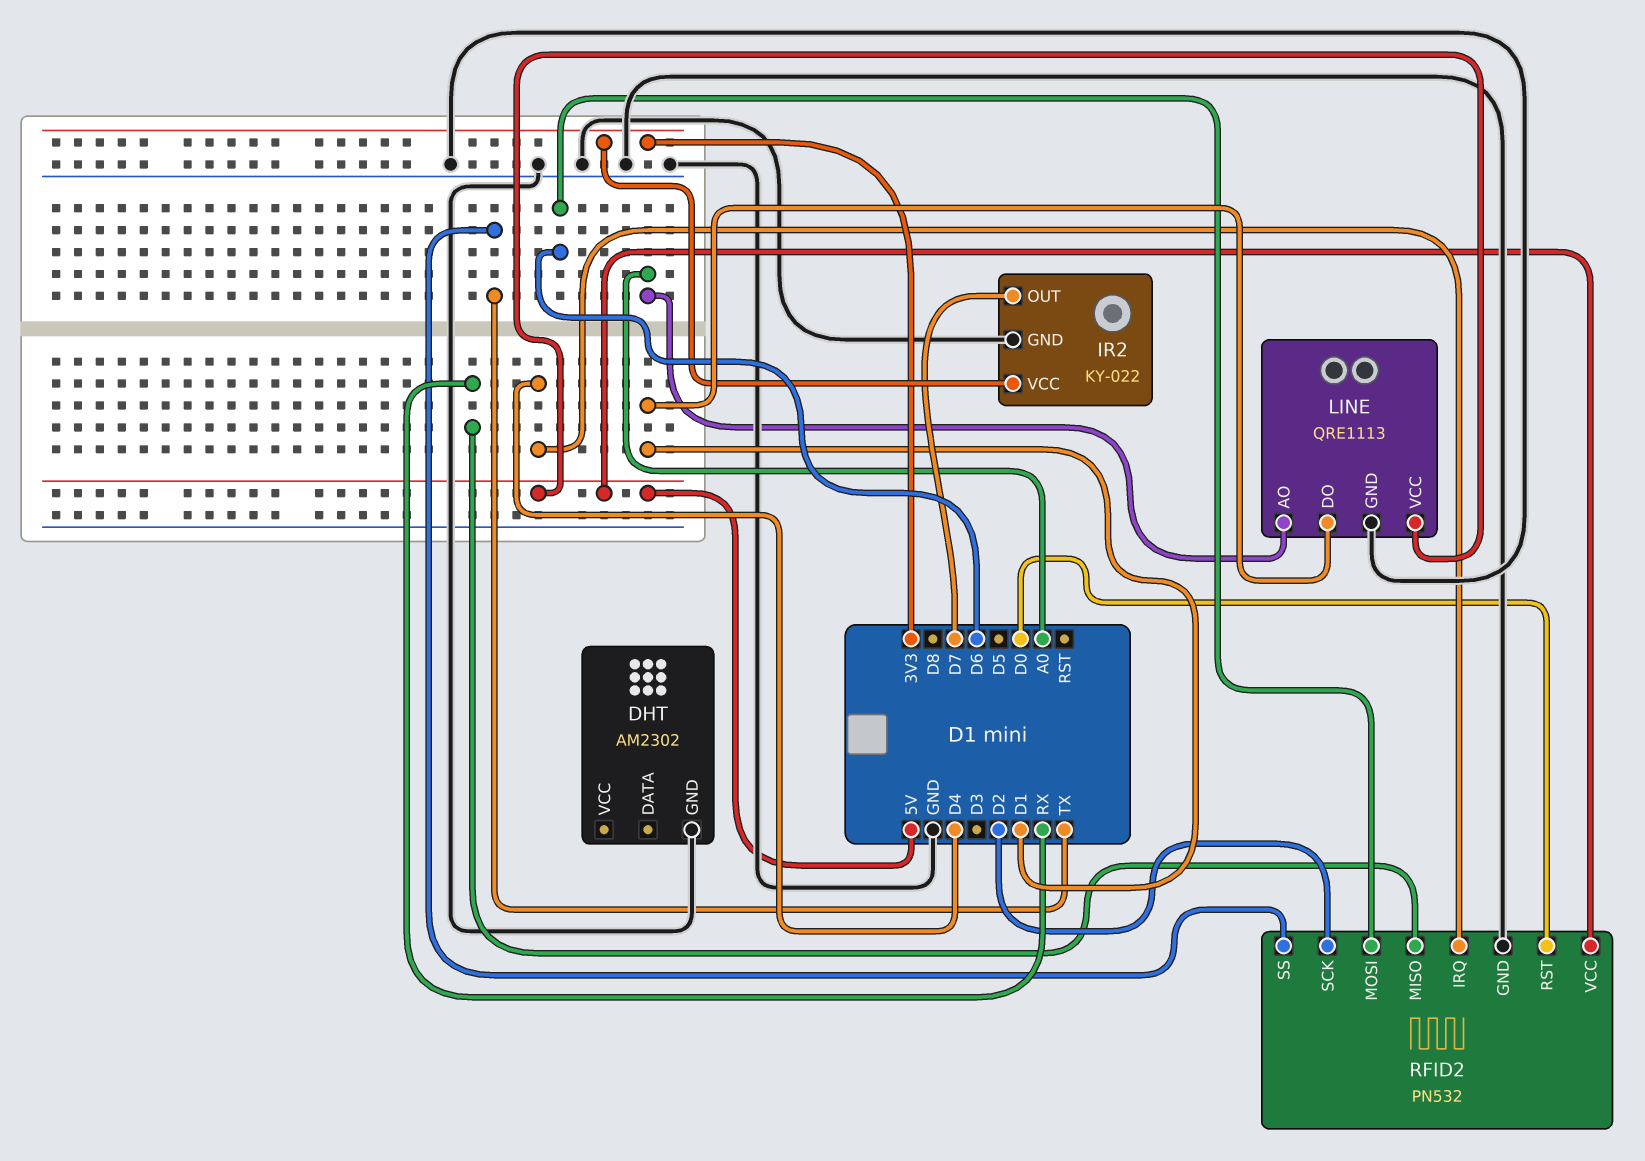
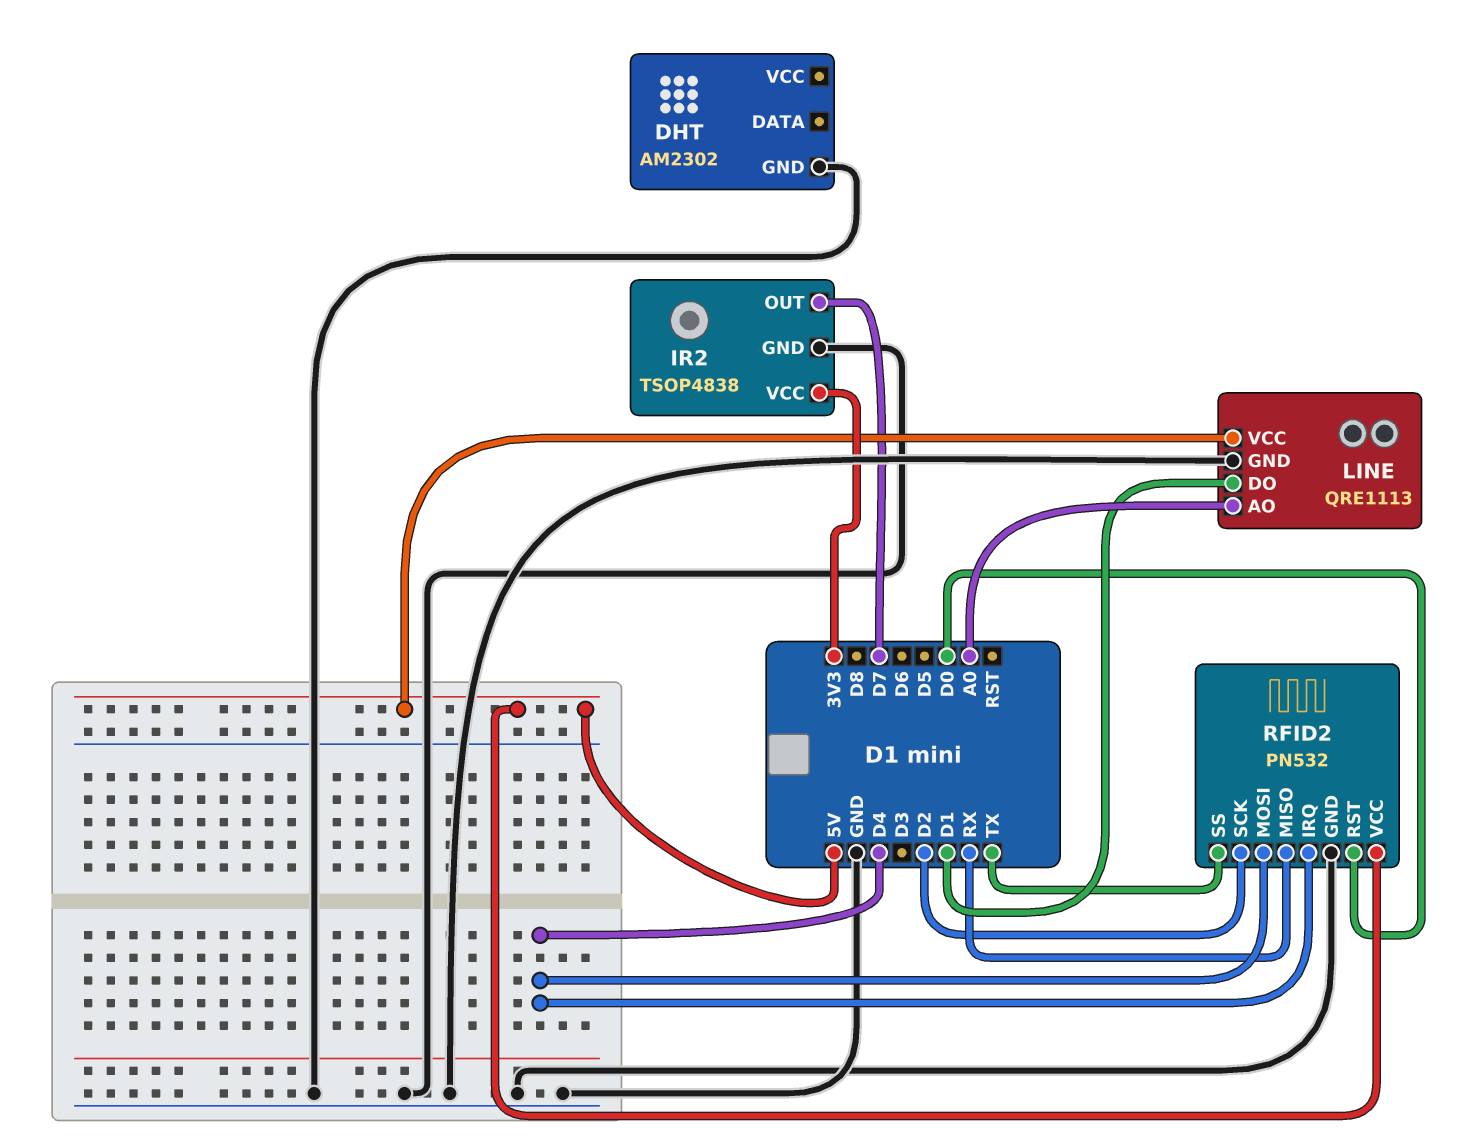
IR2: KY-022 -> TSOP4838
RFID2 pin MOSI: D6 -> D4

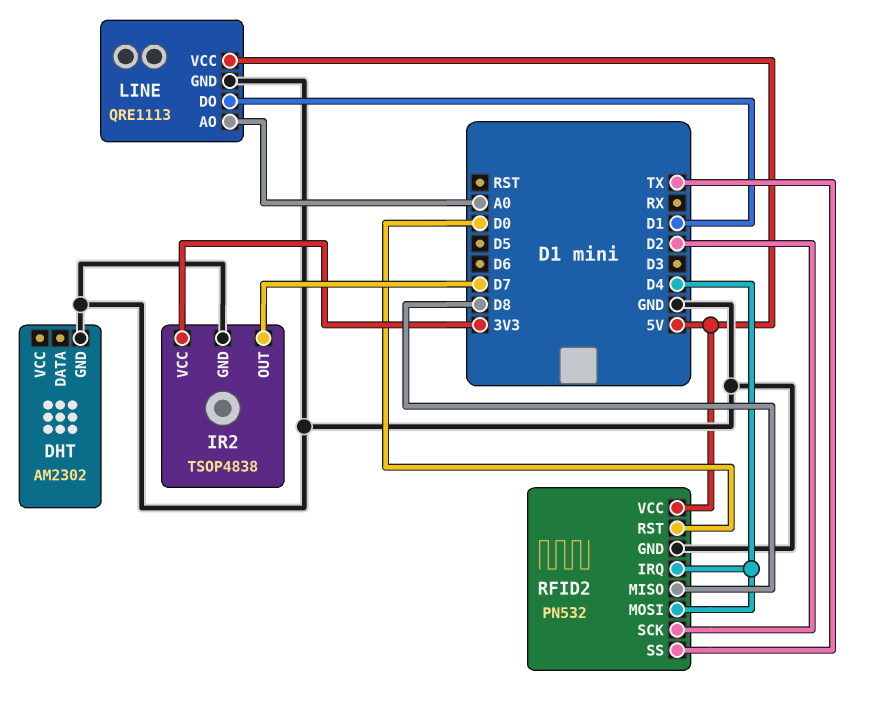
RFID2 pin MISO: RX -> D8

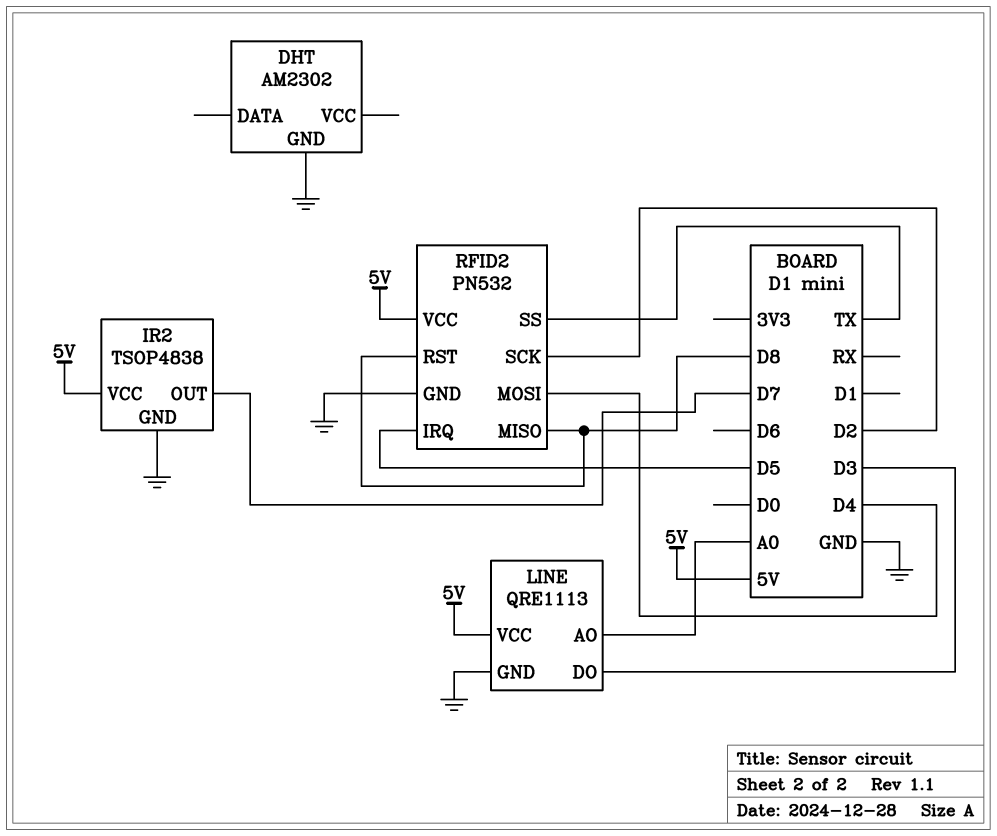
IR2 pin VCC: 3V3 -> 5V
LINE pin DO: D1 -> D3
RFID2 pin IRQ: D4 -> D5
RFID2 pin RST: D0 -> D8

